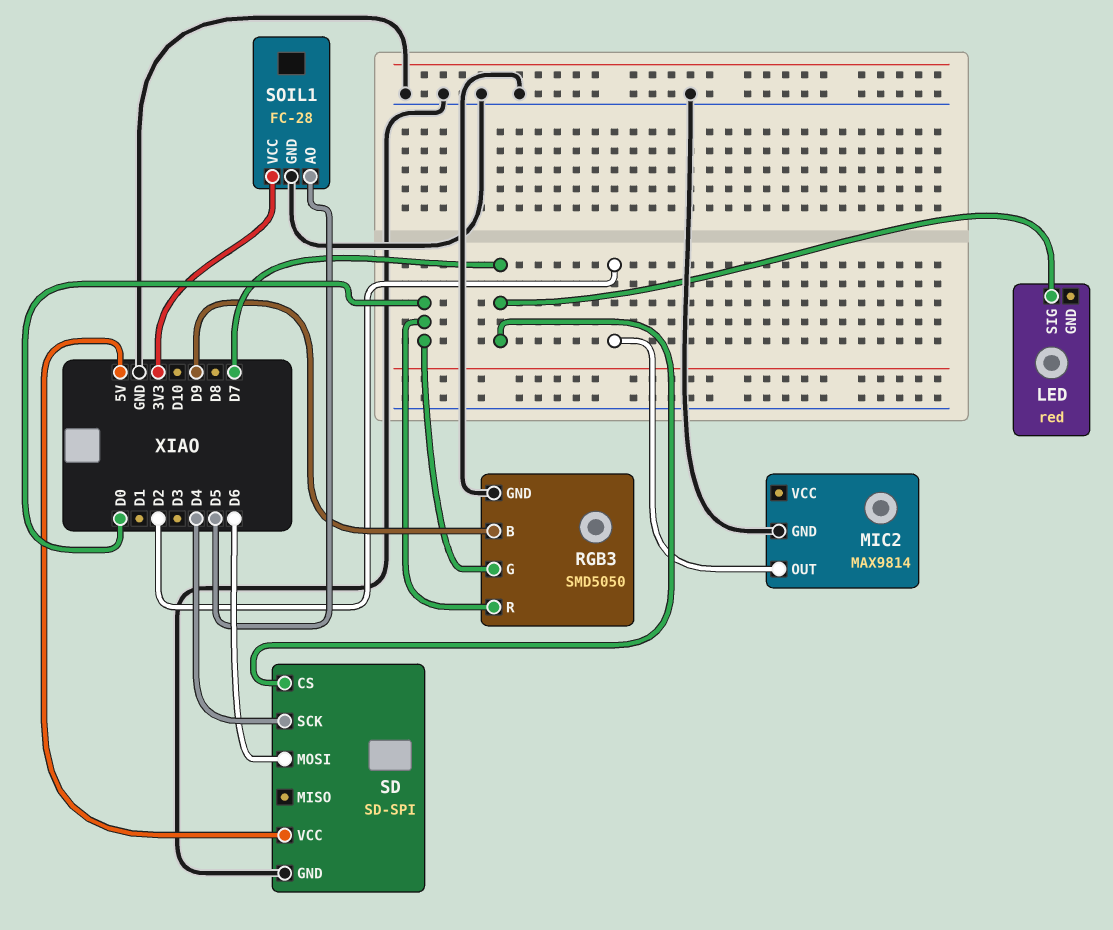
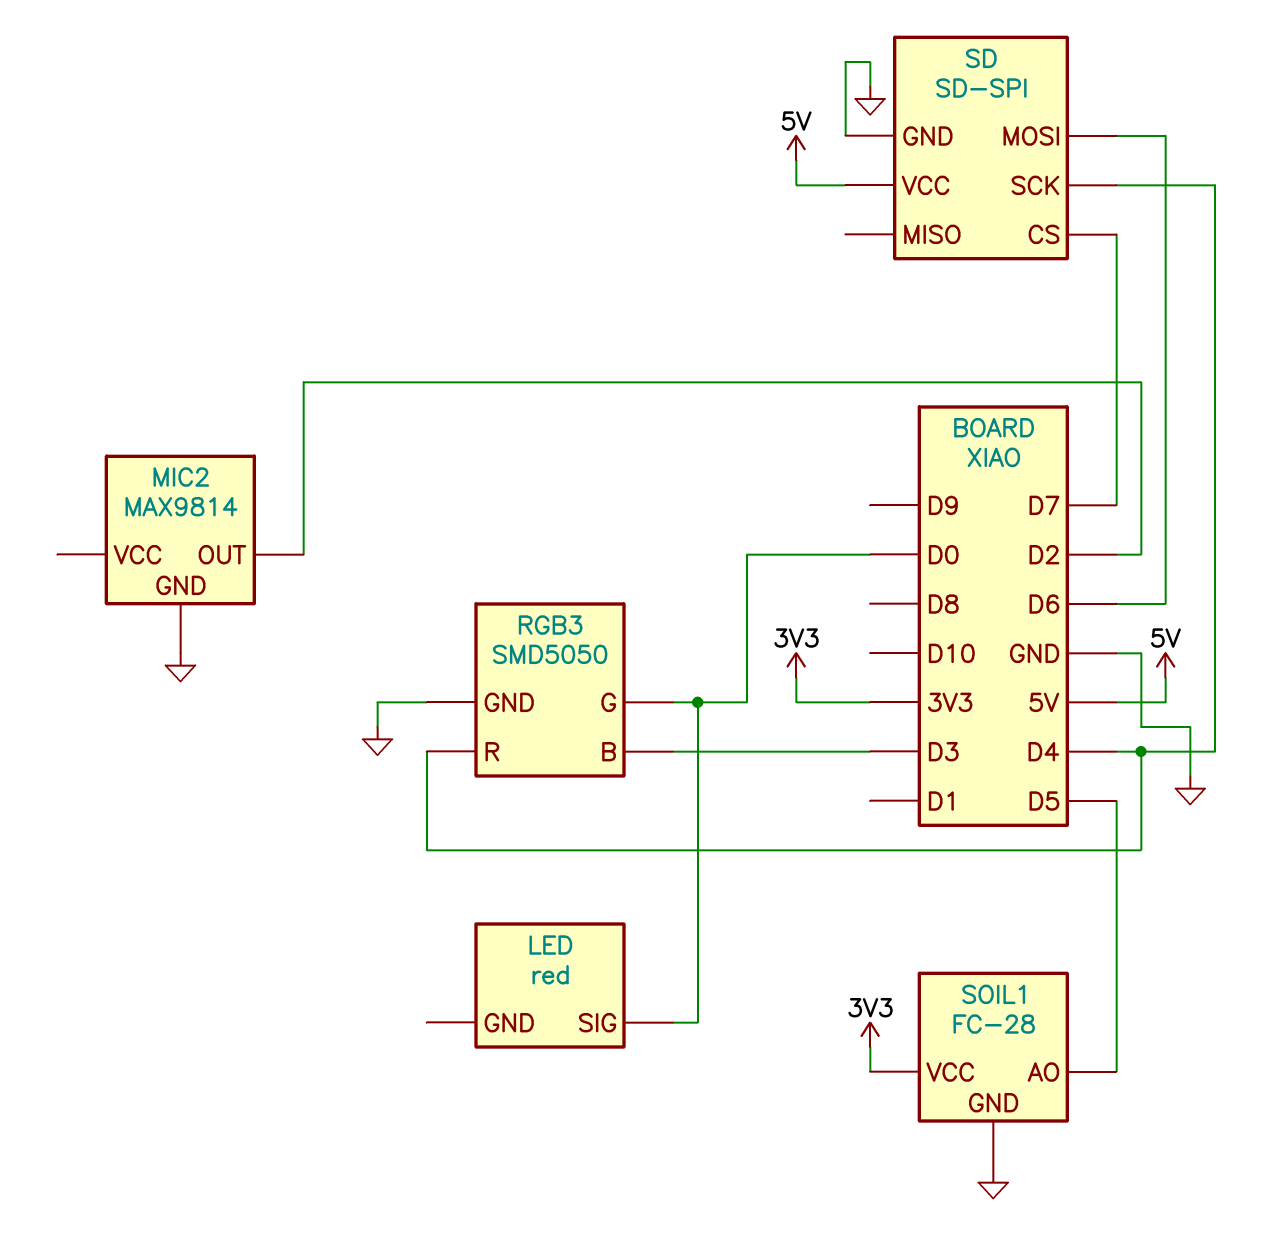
LED pin SIG: D7 -> D0
RGB3 pin B: D9 -> D3
RGB3 pin R: D0 -> D4

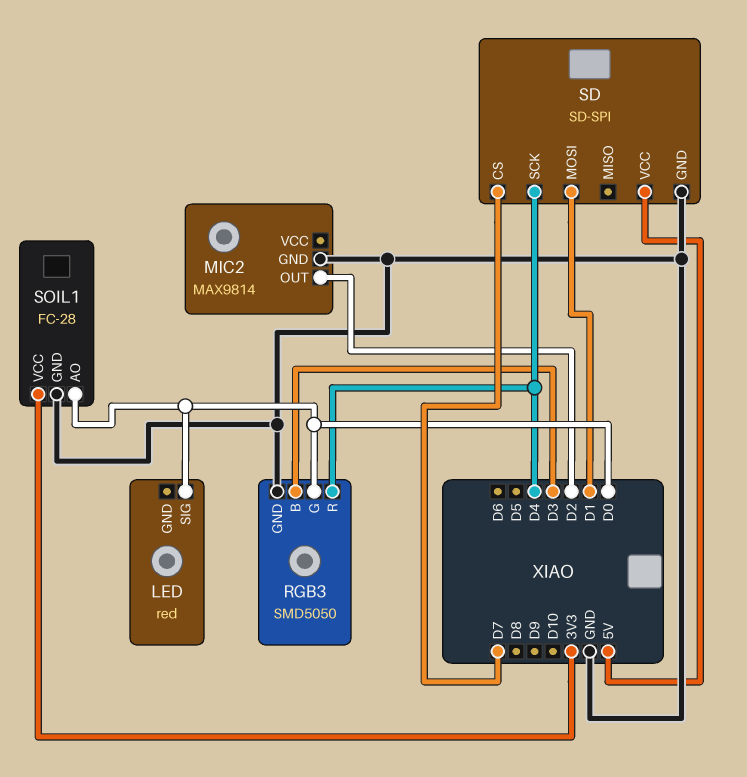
SD pin MOSI: D6 -> D1
SOIL1 pin AO: D5 -> D0

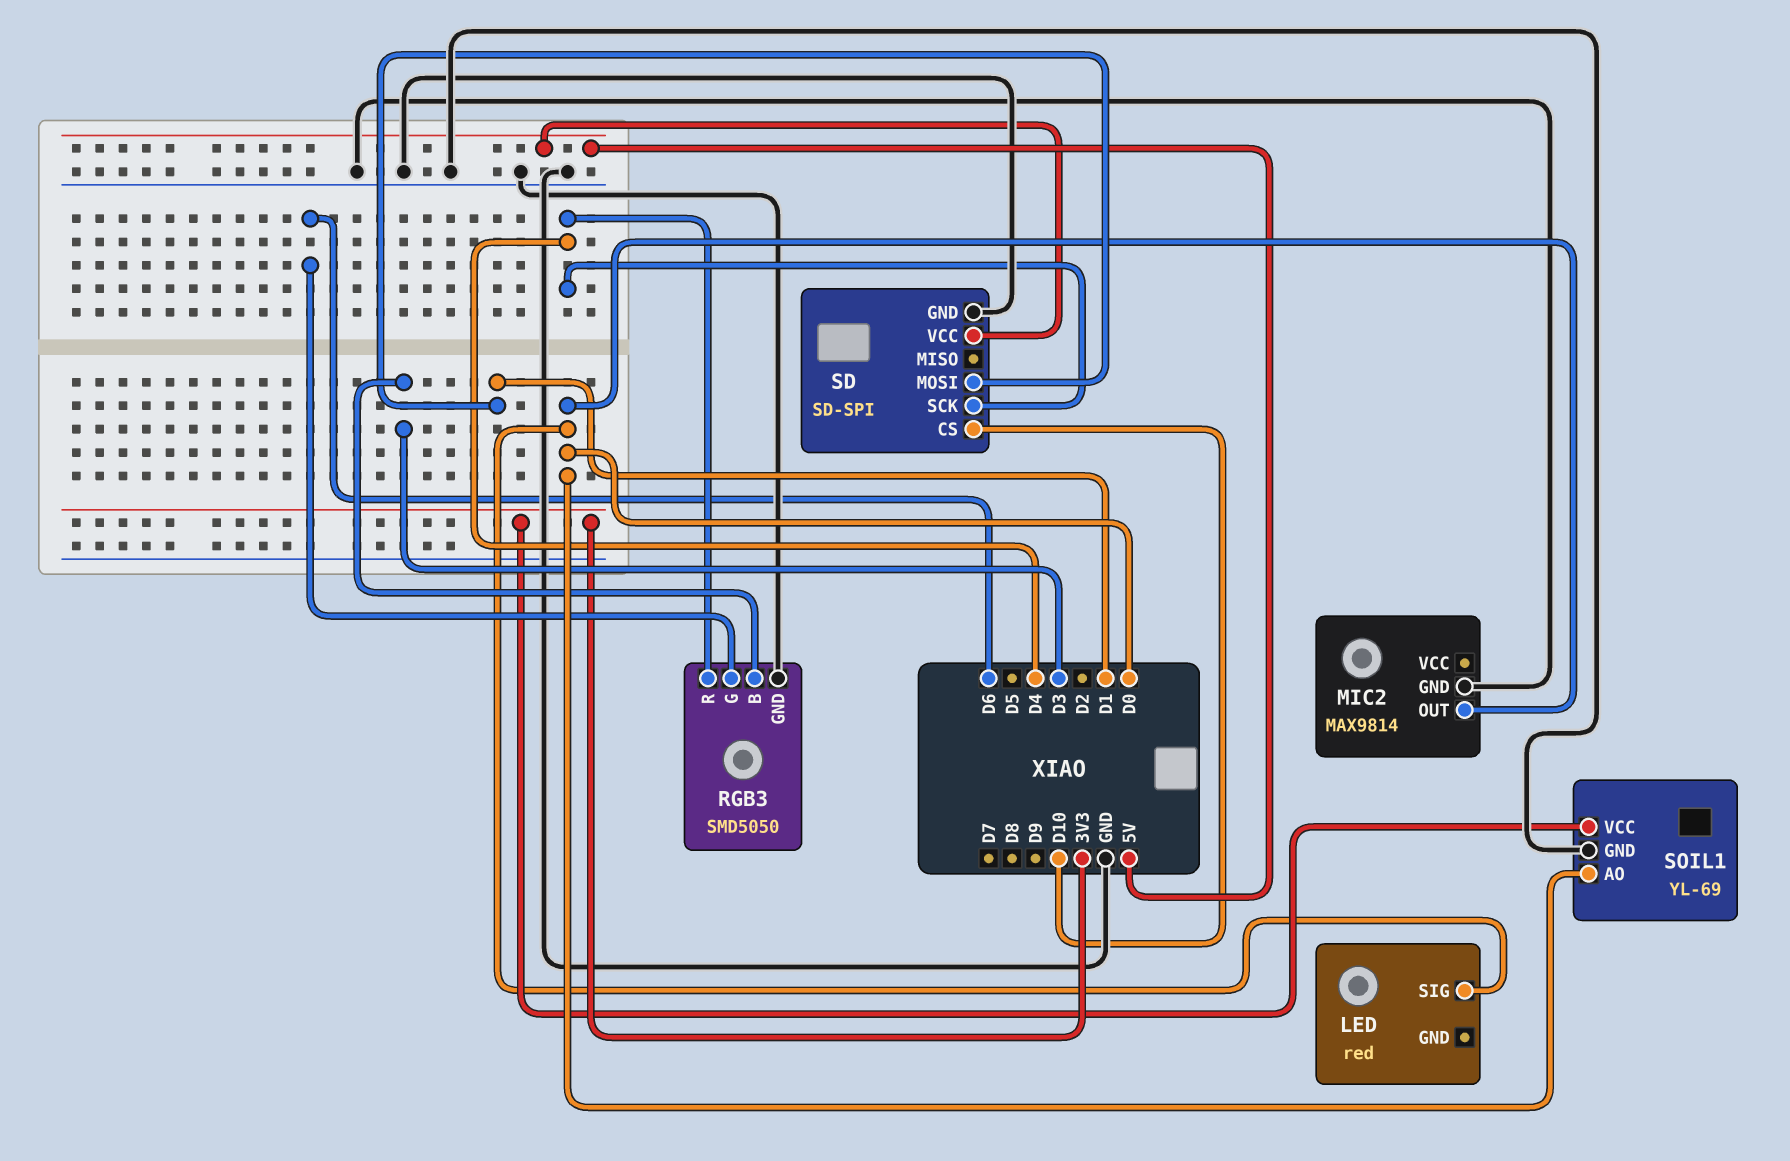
MIC2 pin OUT: D2 -> D0
RGB3 pin G: D0 -> D6
SD pin CS: D7 -> D10
SOIL1: FC-28 -> YL-69

